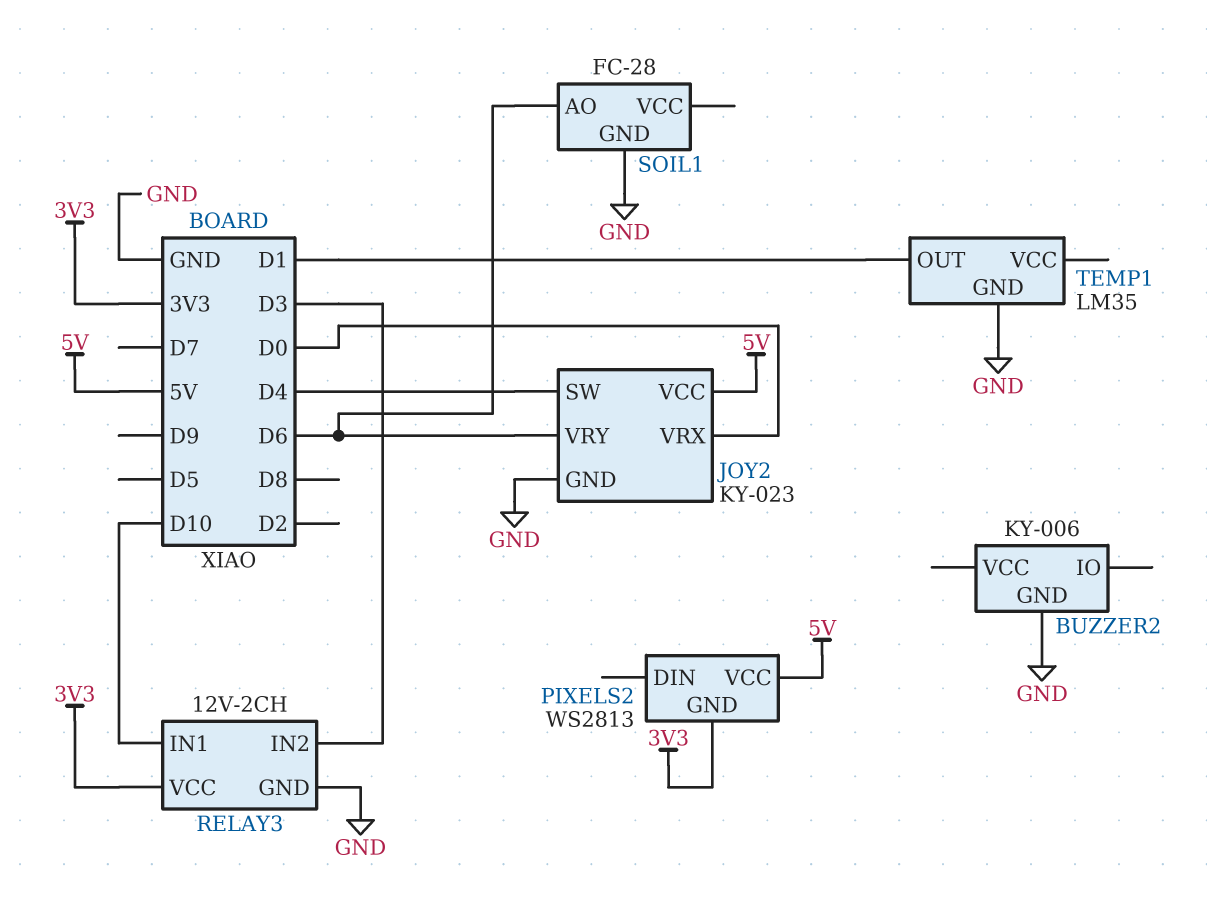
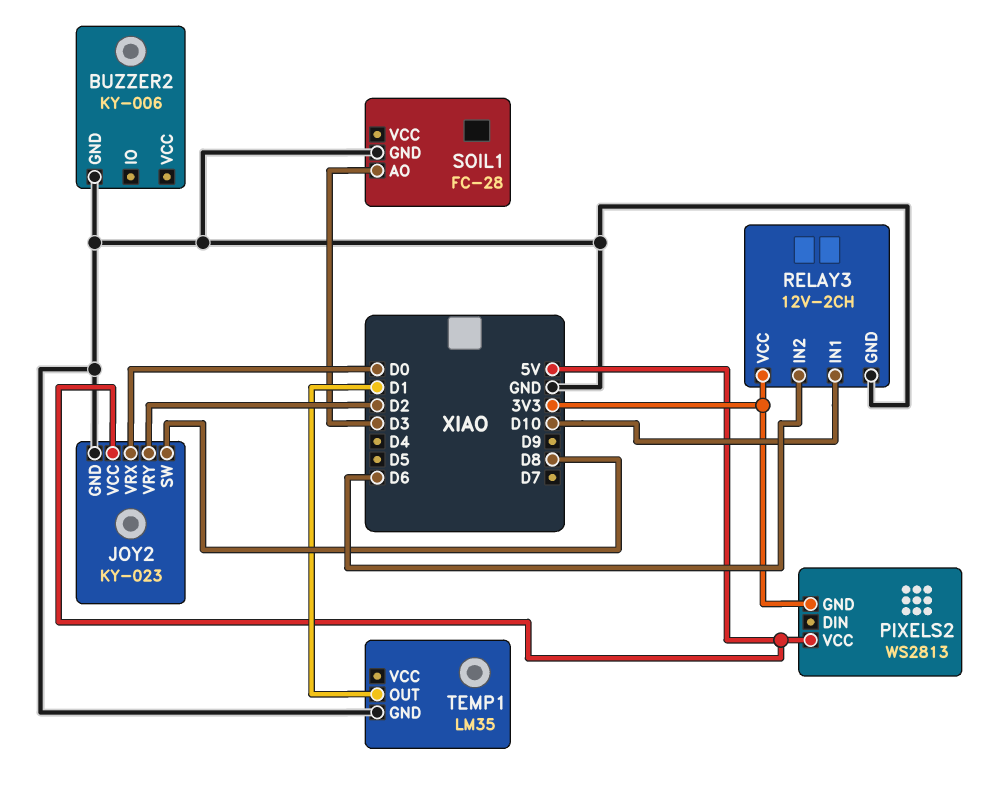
JOY2 pin SW: D4 -> D8
JOY2 pin VRY: D6 -> D2
RELAY3 pin IN2: D3 -> D6
SOIL1 pin AO: D6 -> D3

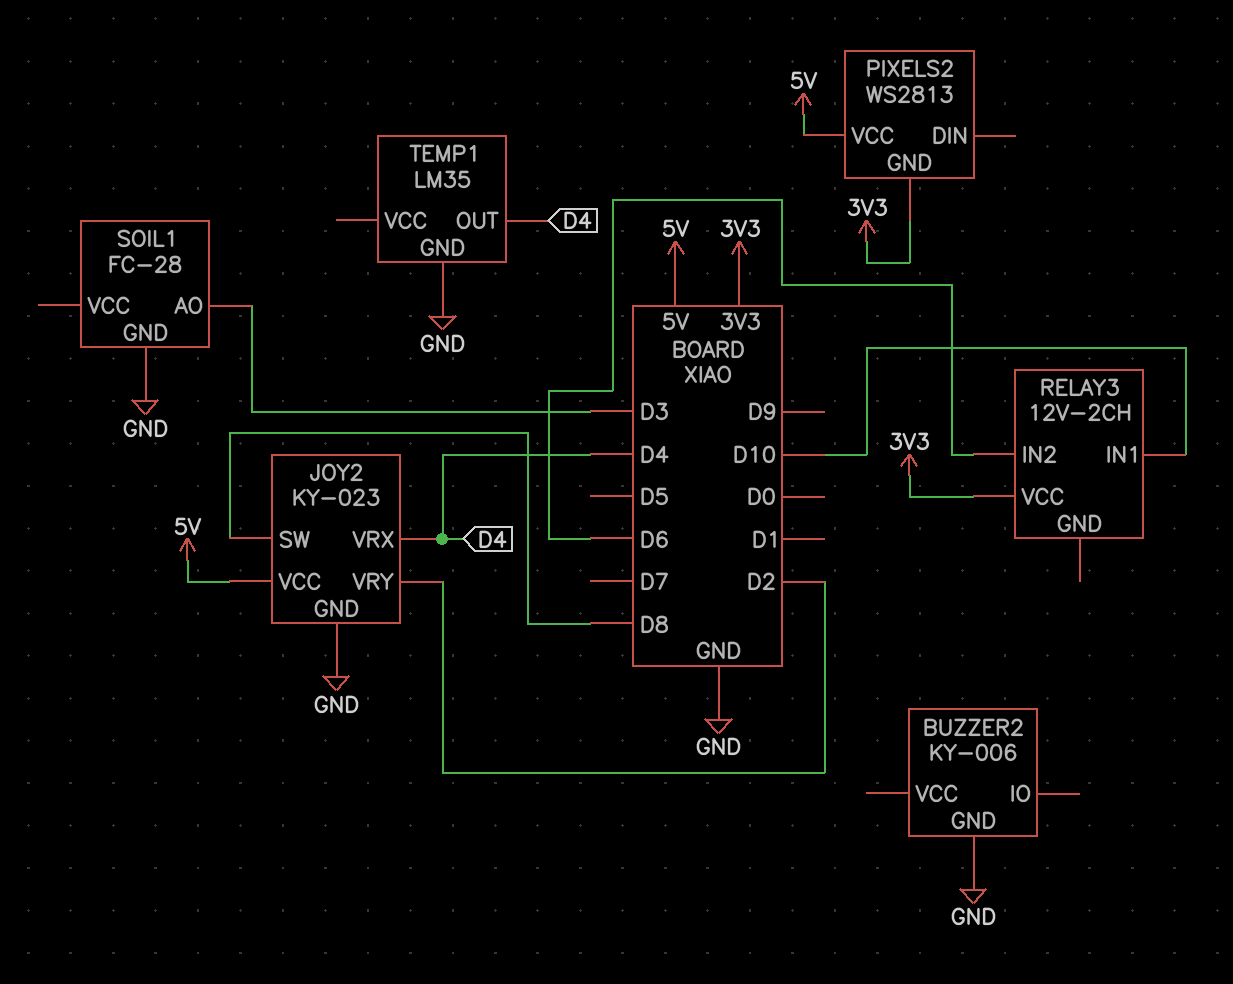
JOY2 pin VRX: D0 -> D4
RELAY3 pin GND: GND -> none
TEMP1 pin OUT: D1 -> D4

